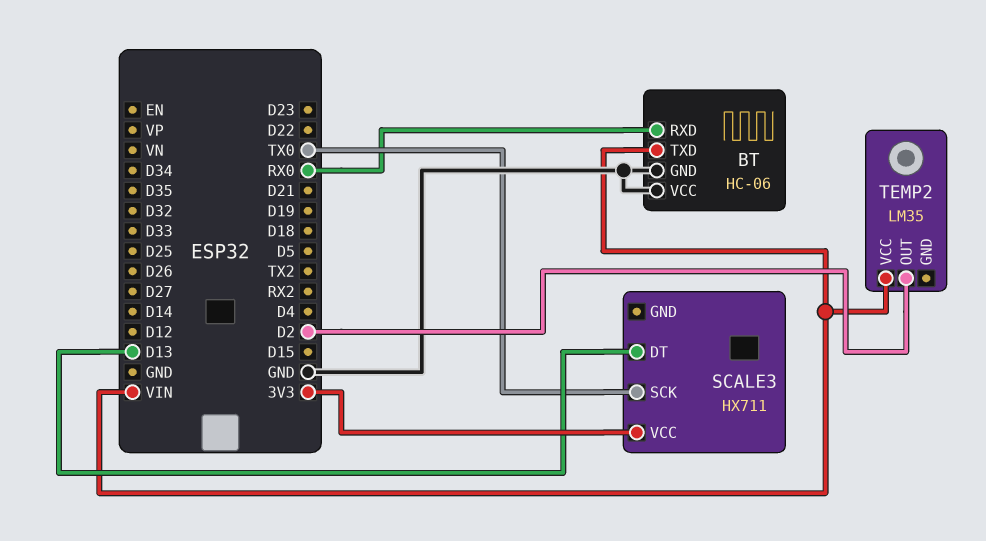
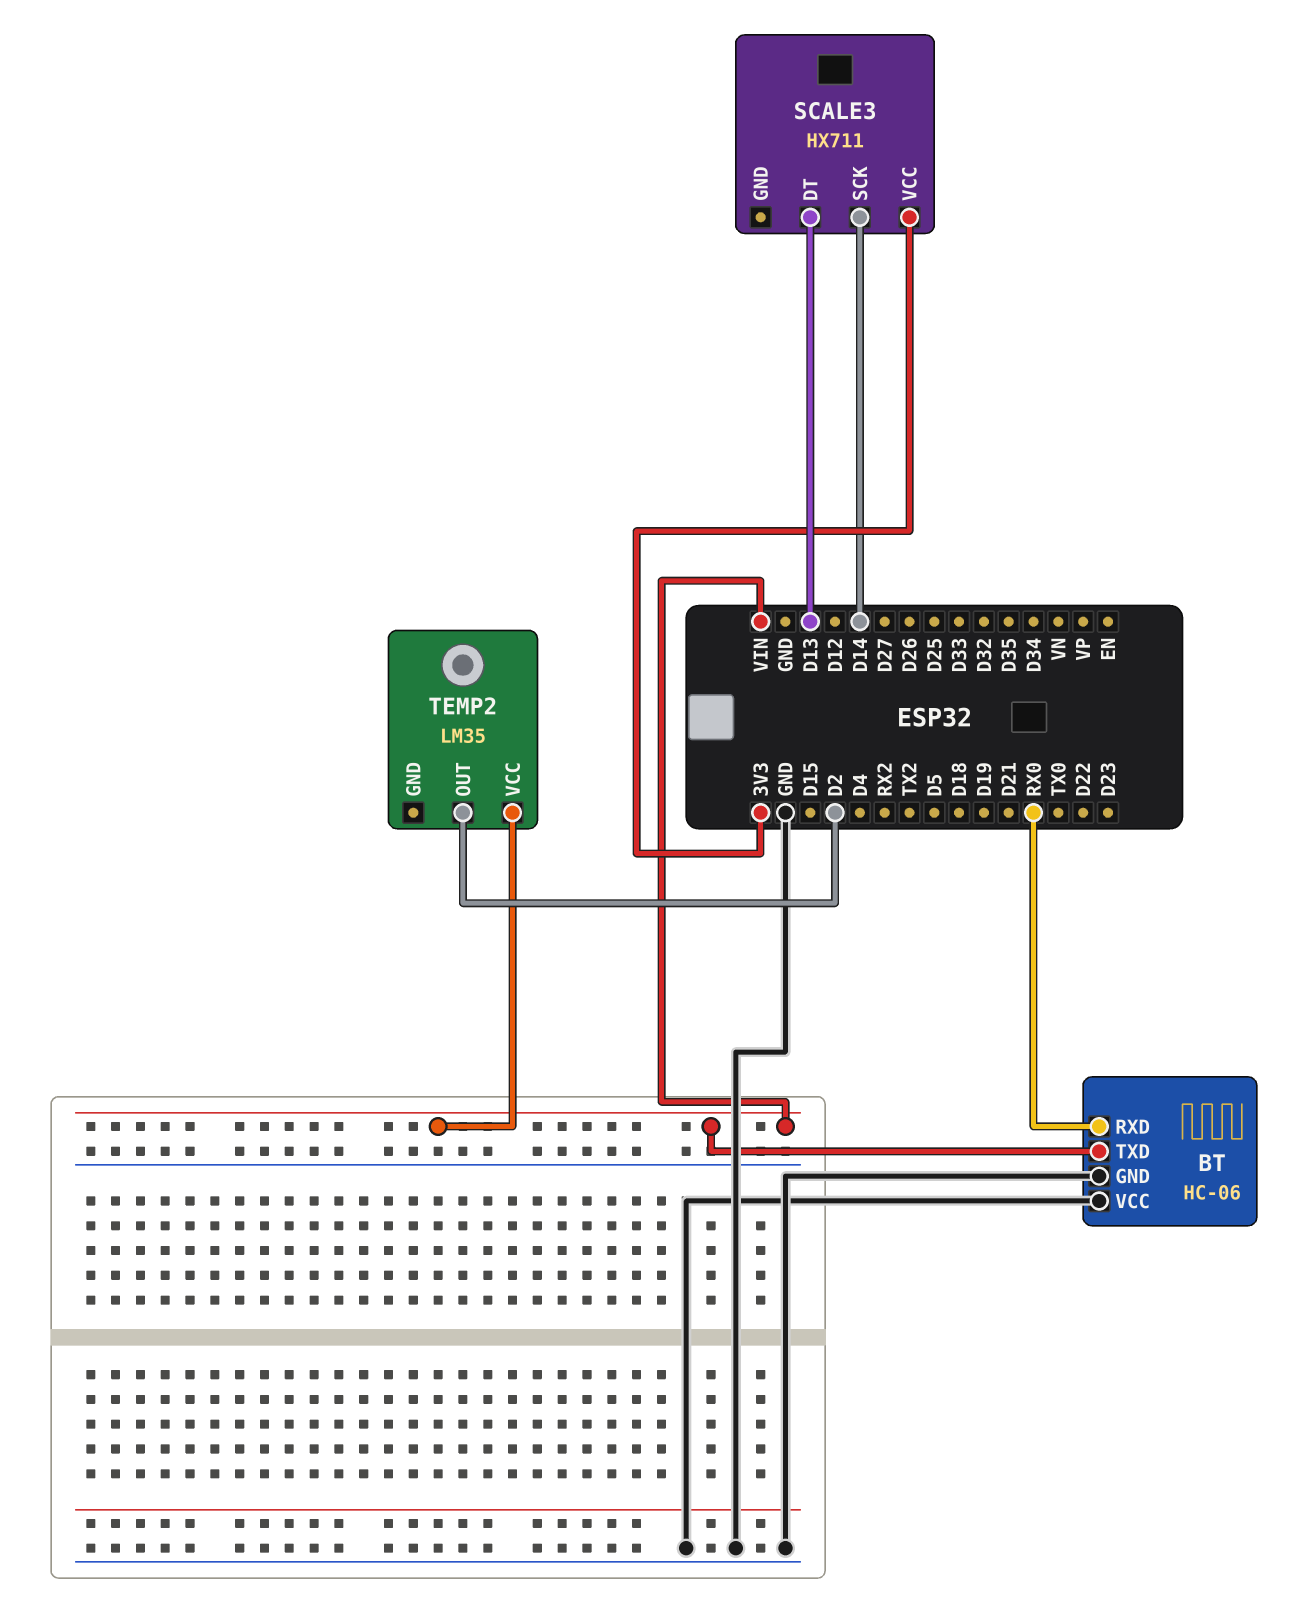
SCALE3 pin SCK: TX0 -> D14

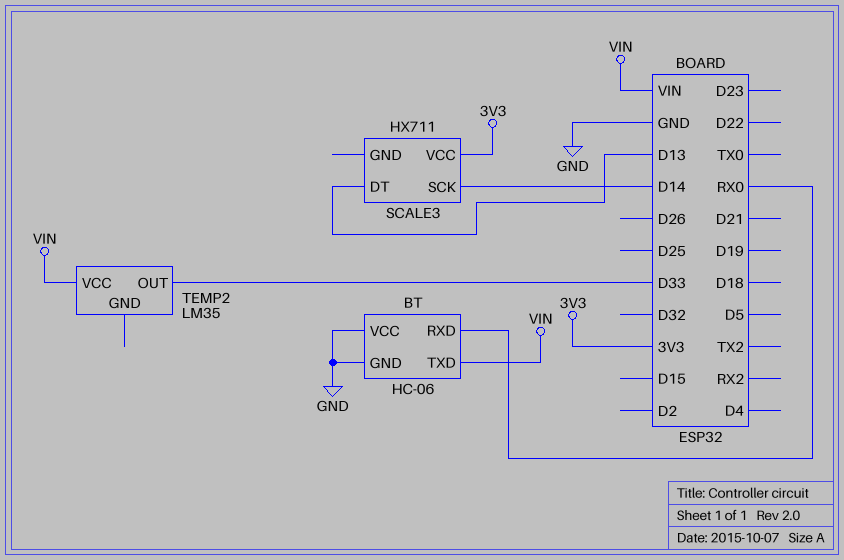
TEMP2 pin OUT: D2 -> D33

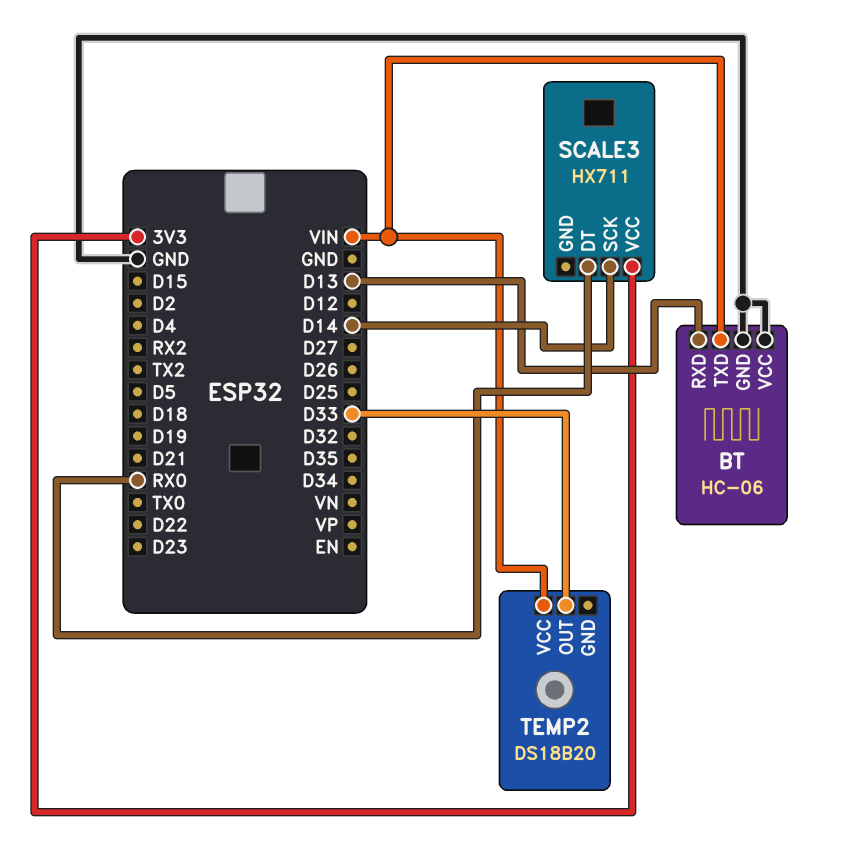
BT pin RXD: RX0 -> D13
SCALE3 pin DT: D13 -> RX0
TEMP2: LM35 -> DS18B20

